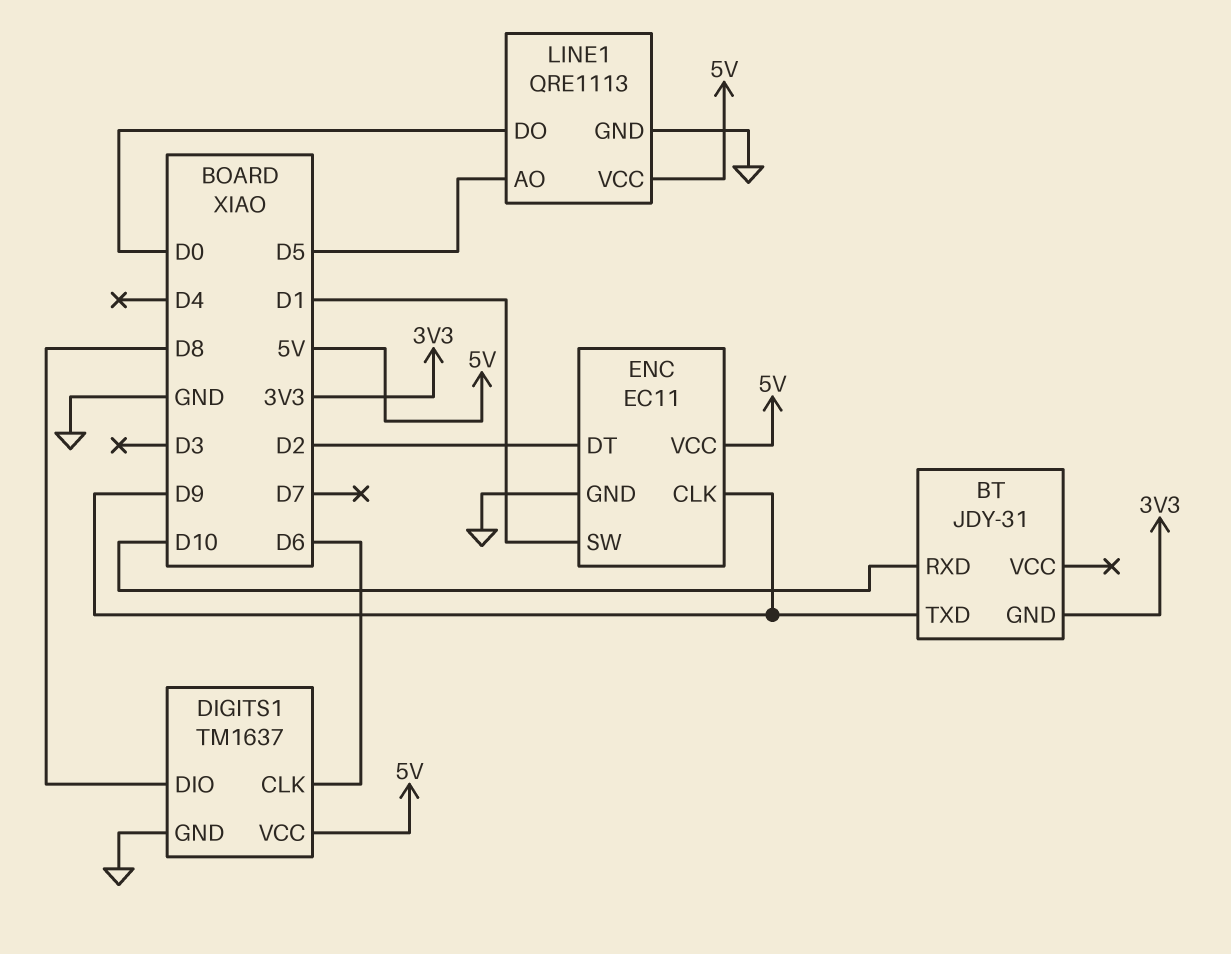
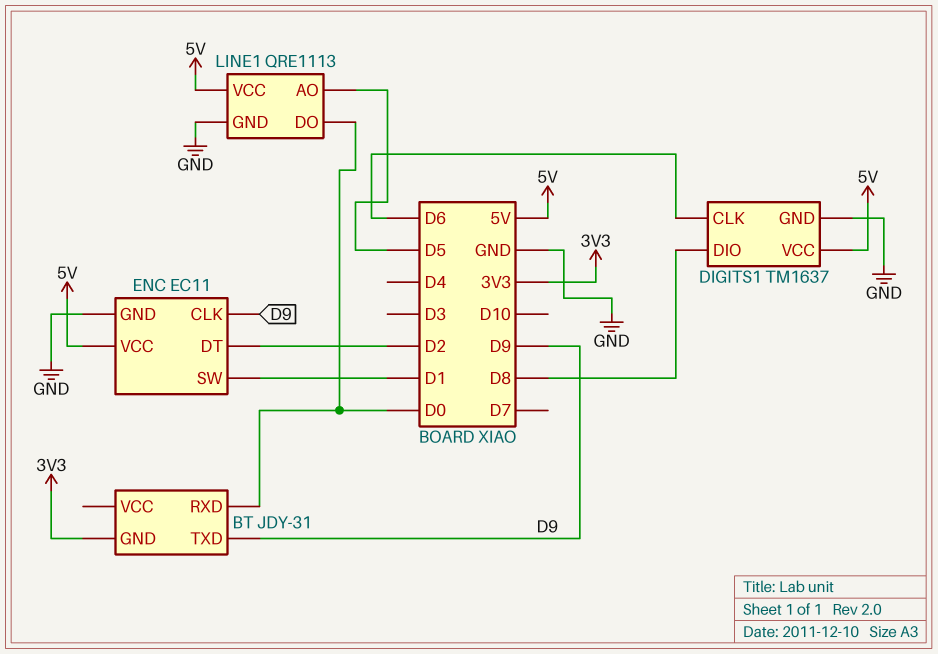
BT pin RXD: D10 -> D0

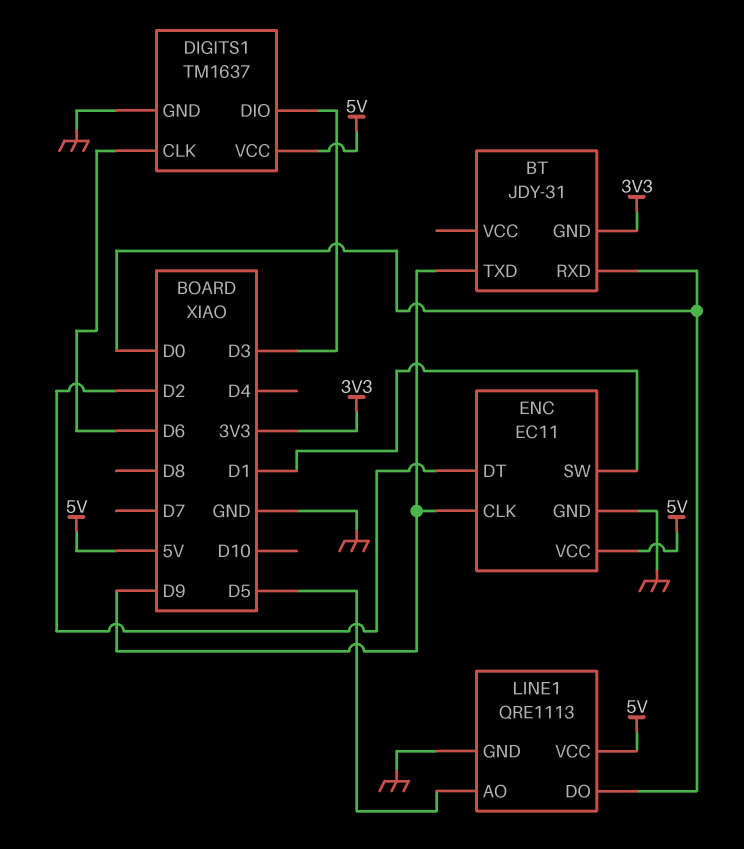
DIGITS1 pin DIO: D8 -> D3

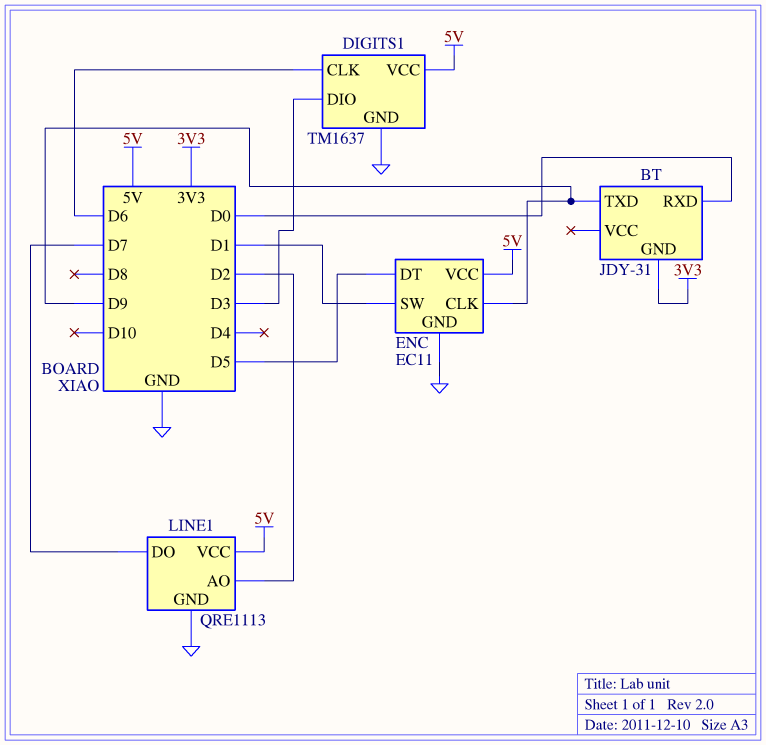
ENC pin DT: D2 -> D5
LINE1 pin AO: D5 -> D2
LINE1 pin DO: D0 -> D7

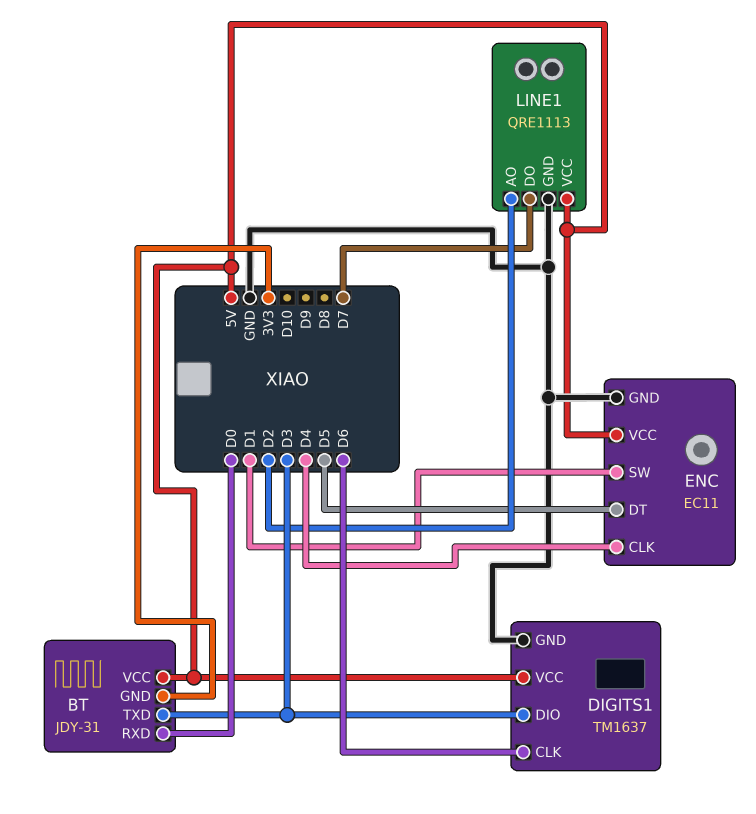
BT pin TXD: D9 -> D3
BT pin VCC: none -> 5V
ENC pin CLK: D9 -> D4

